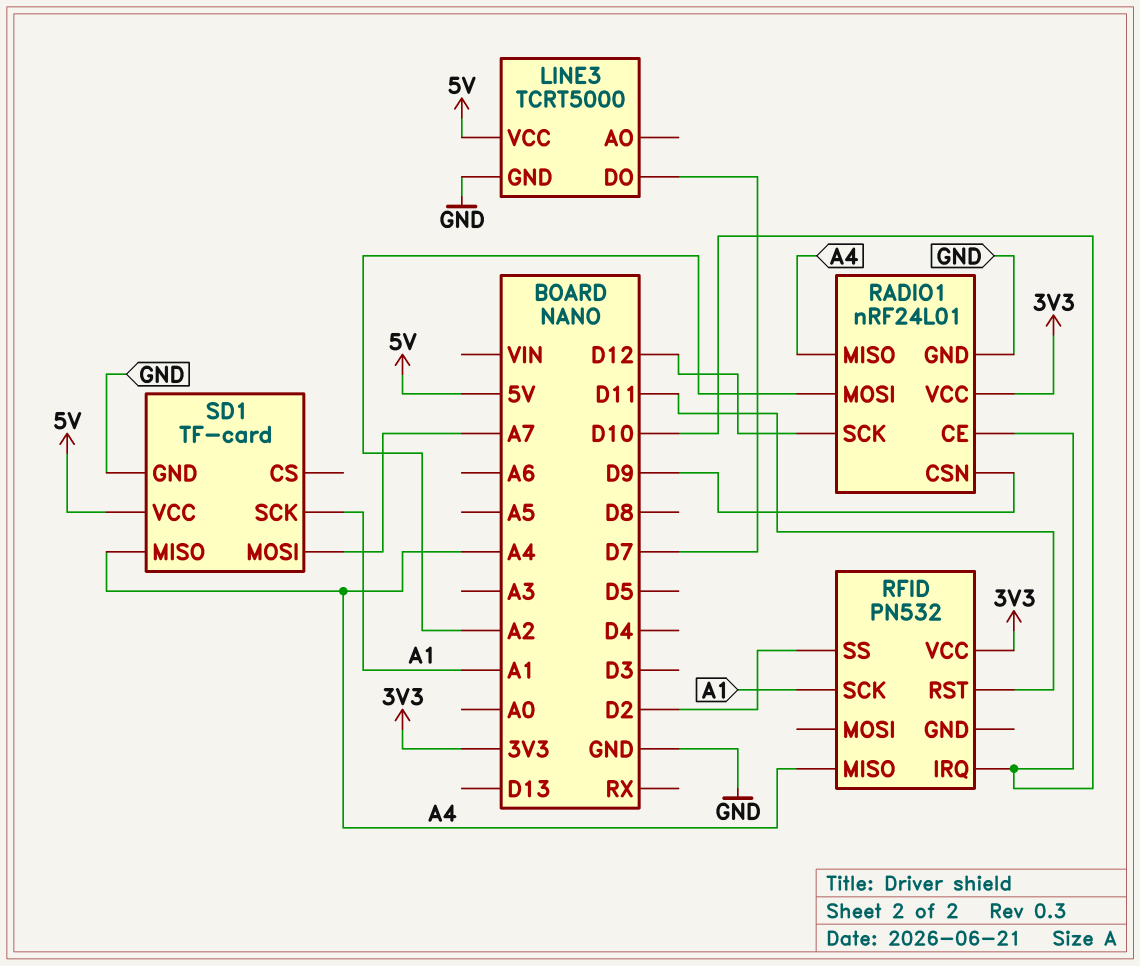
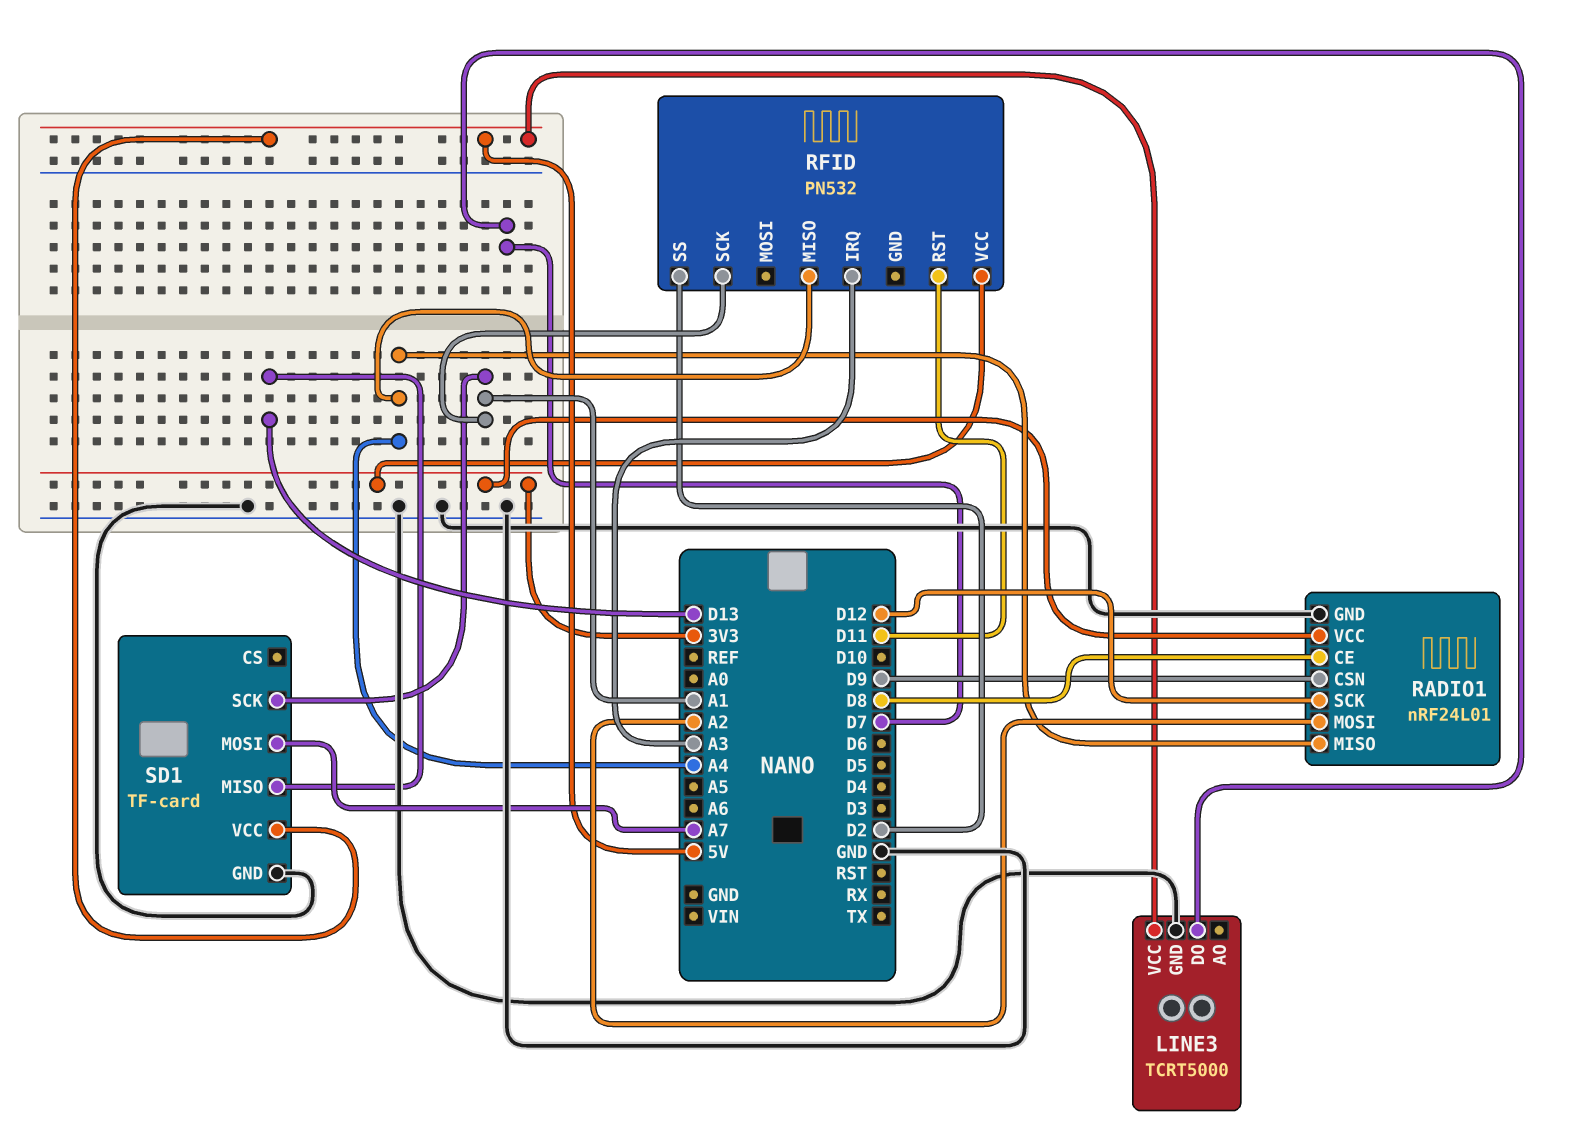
RADIO1 pin CE: D10 -> D8
RFID pin IRQ: D10 -> A3
SD1 pin MISO: A4 -> D13

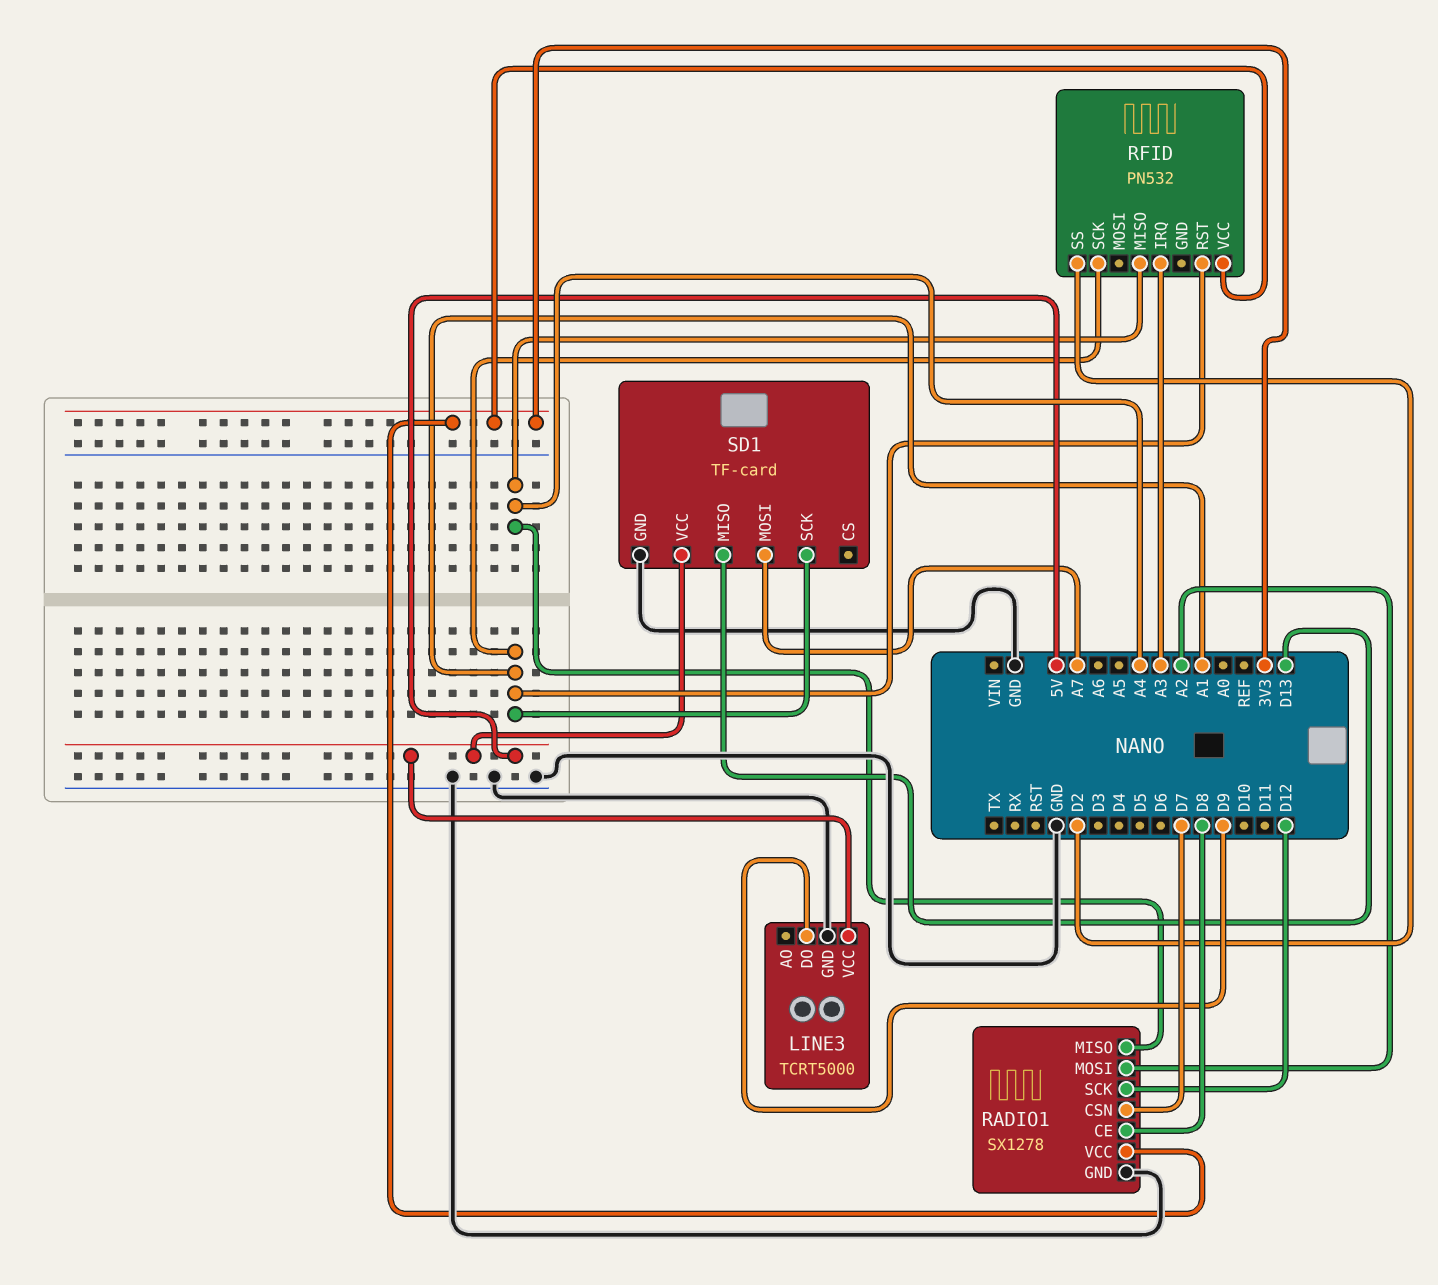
LINE3 pin DO: D7 -> D9
RADIO1: nRF24L01 -> SX1278
RADIO1 pin CSN: D9 -> D7
RFID pin RST: D11 -> A1

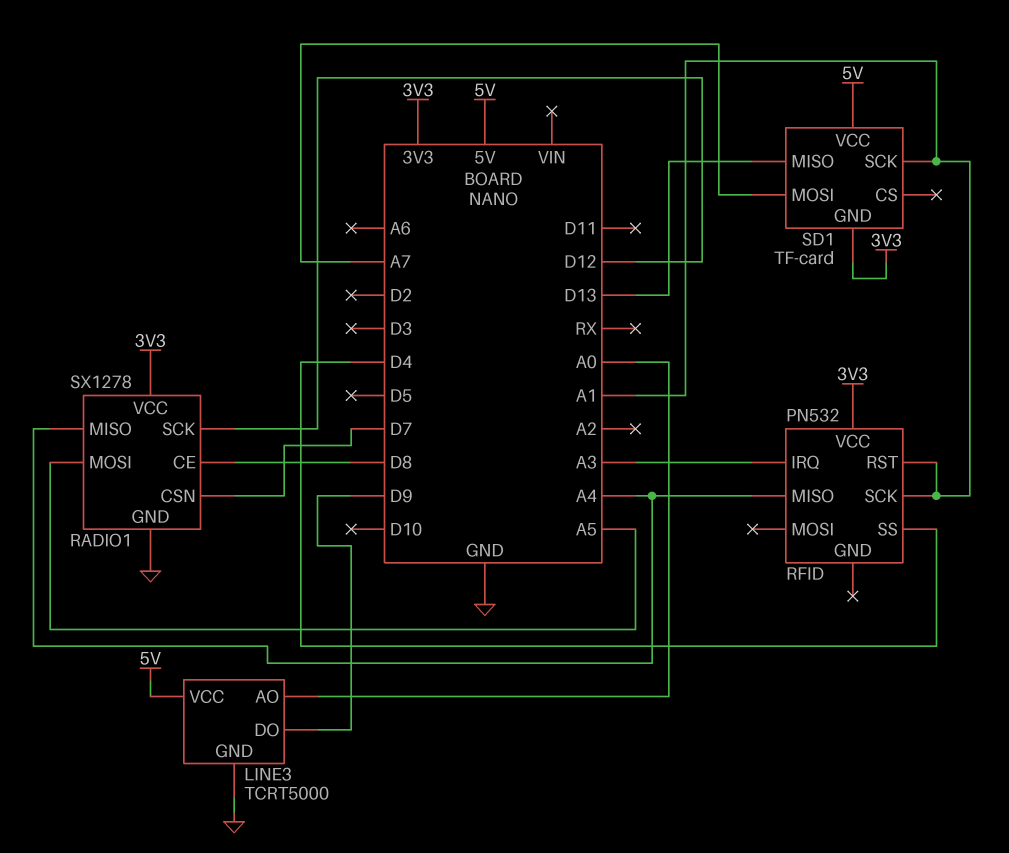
LINE3 pin AO: none -> A0
RADIO1 pin MOSI: A2 -> A5
RFID pin SS: D2 -> D4
SD1 pin GND: GND -> 3V3

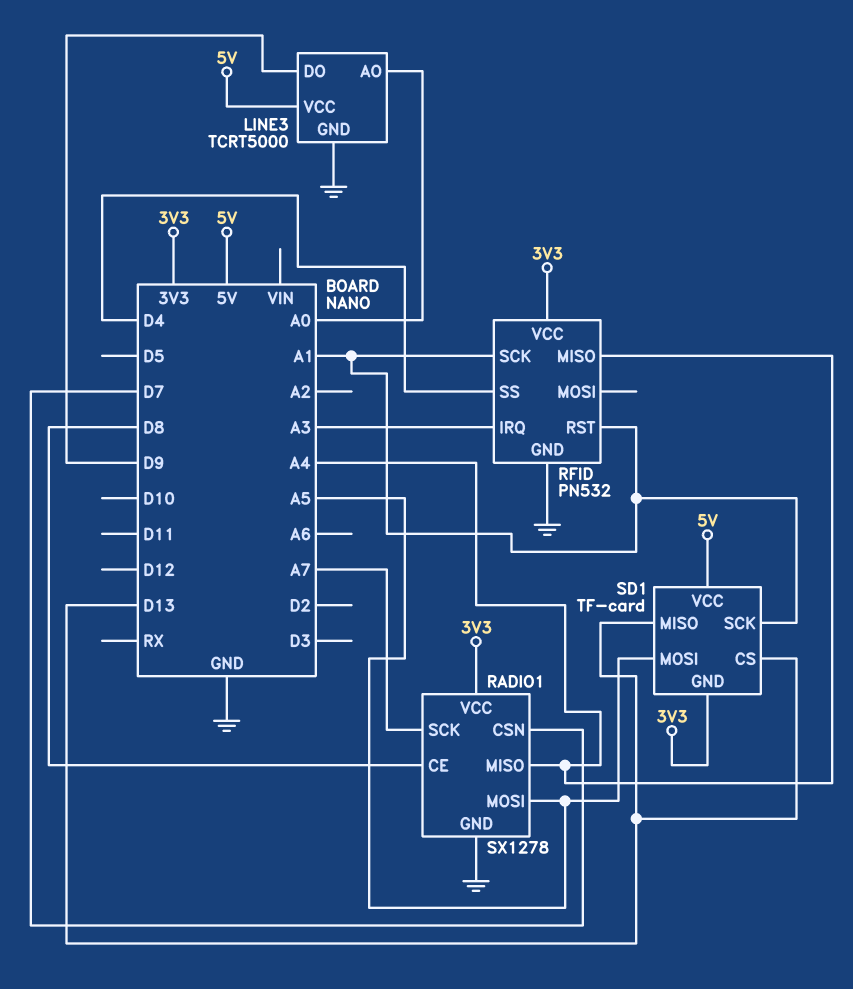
RADIO1 pin SCK: D12 -> A7
RFID pin GND: none -> GND
SD1 pin CS: none -> D13
SD1 pin MOSI: A7 -> A5

